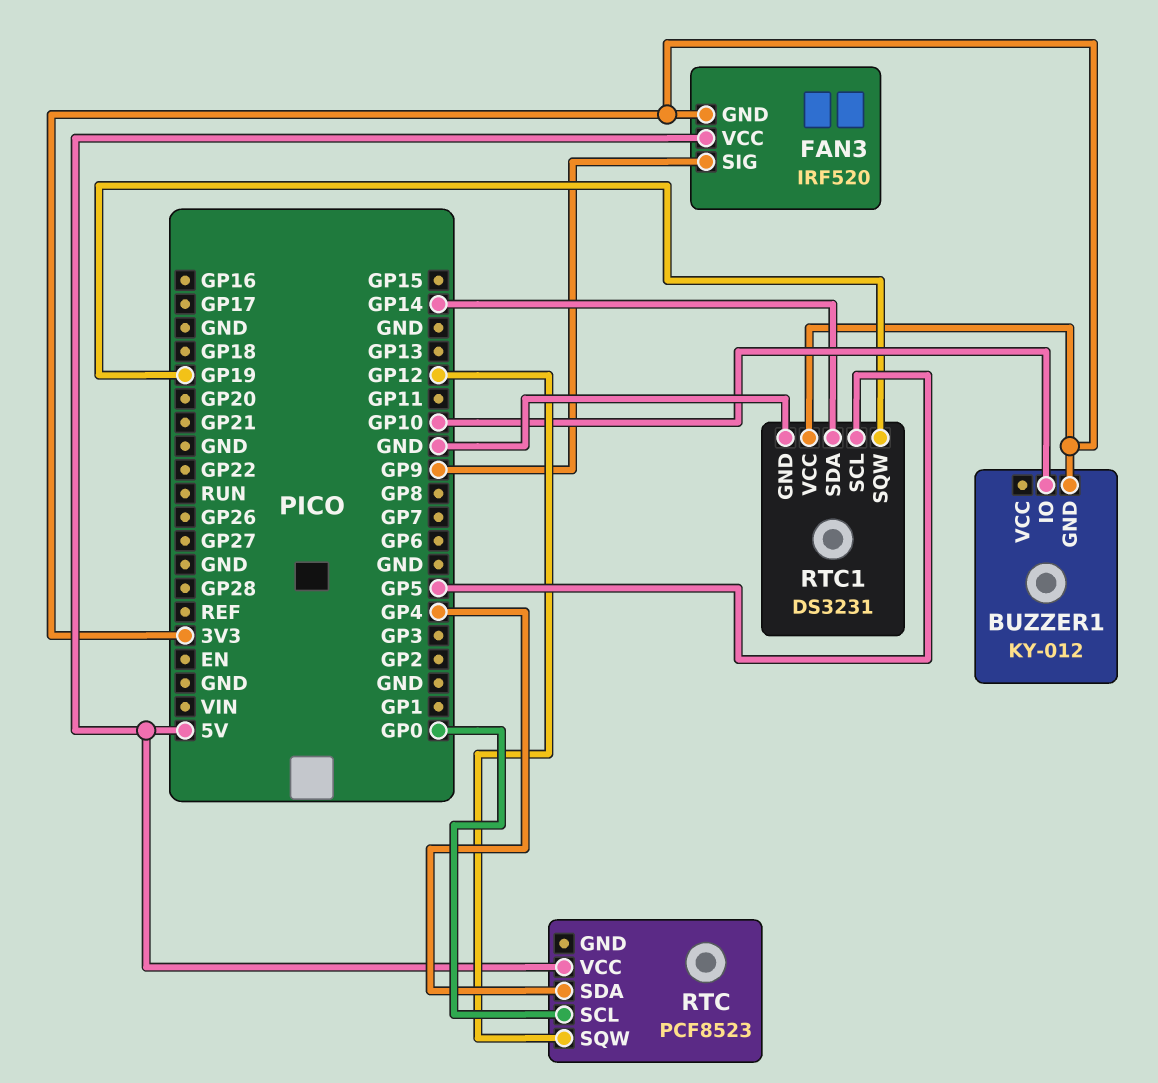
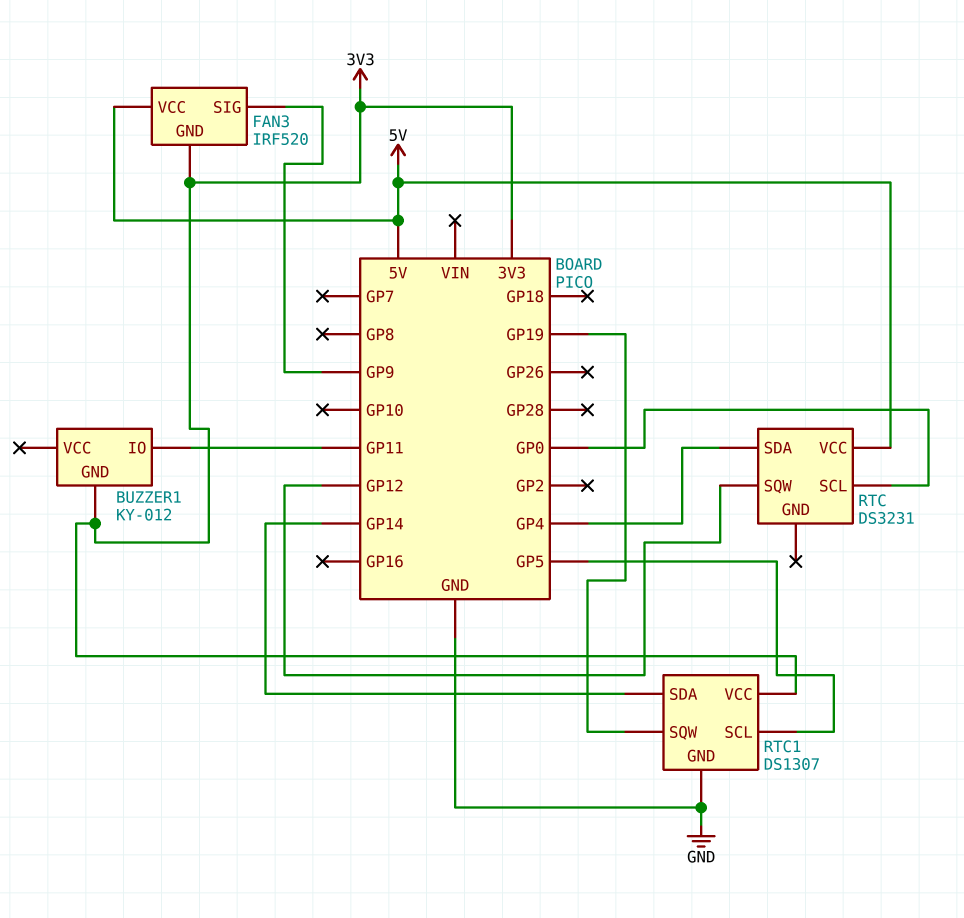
BUZZER1 pin IO: GP10 -> GP11
RTC: PCF8523 -> DS3231
RTC1: DS3231 -> DS1307

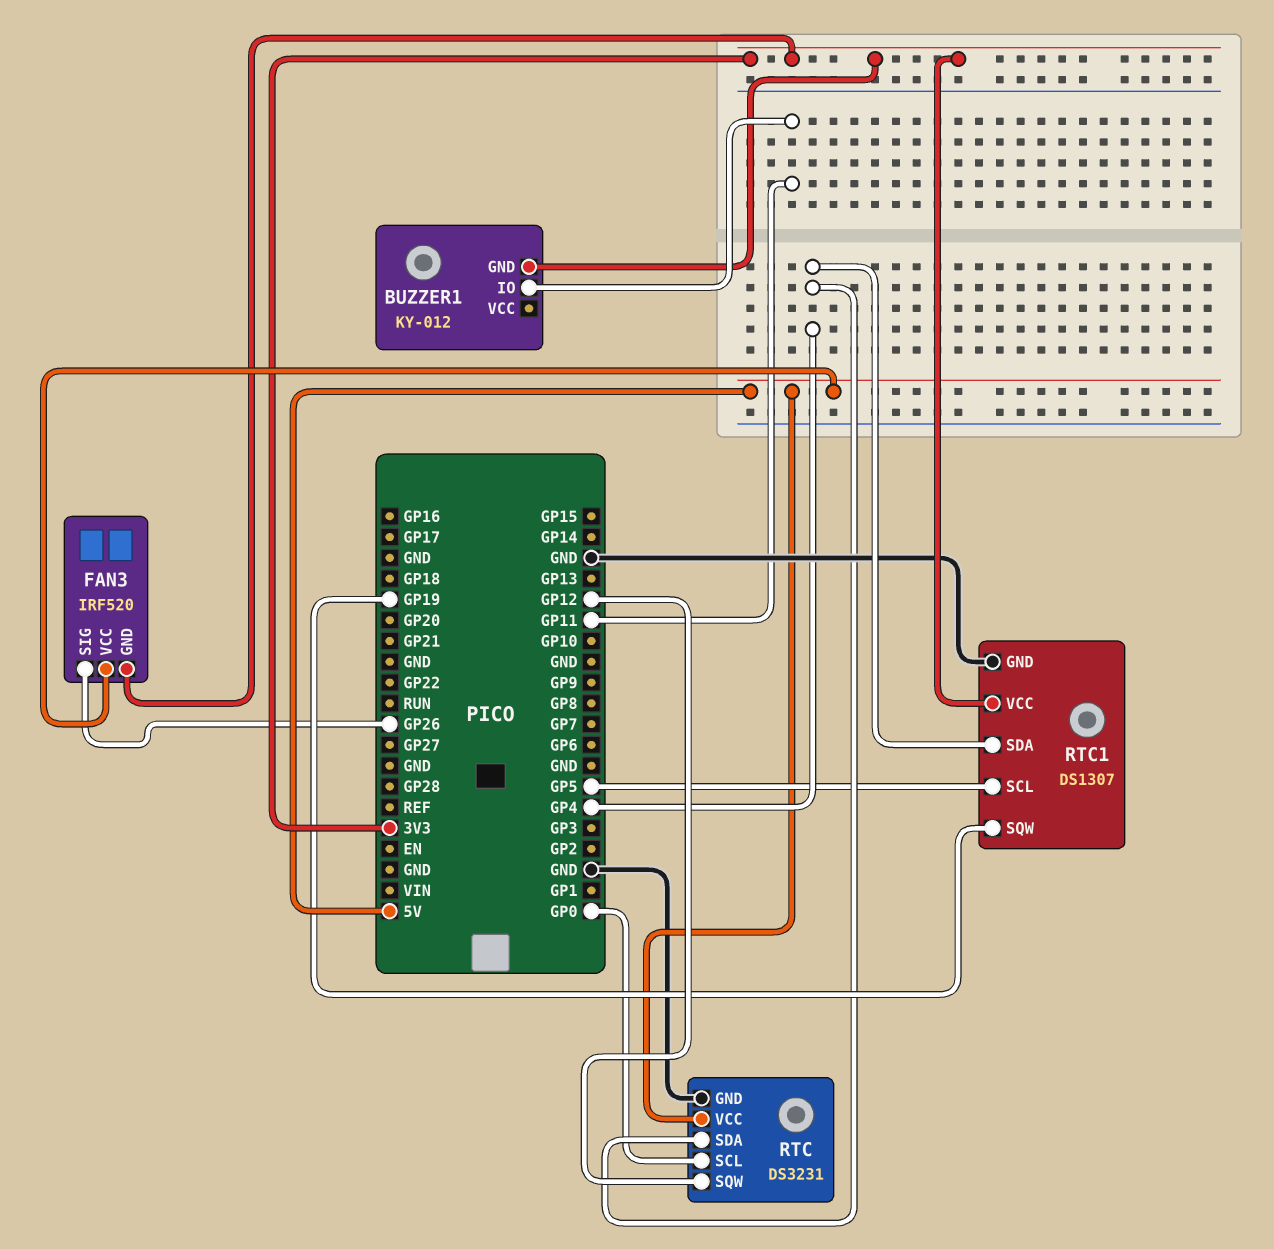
FAN3 pin SIG: GP9 -> GP26
RTC pin GND: none -> GND
RTC1 pin SDA: GP14 -> GP4

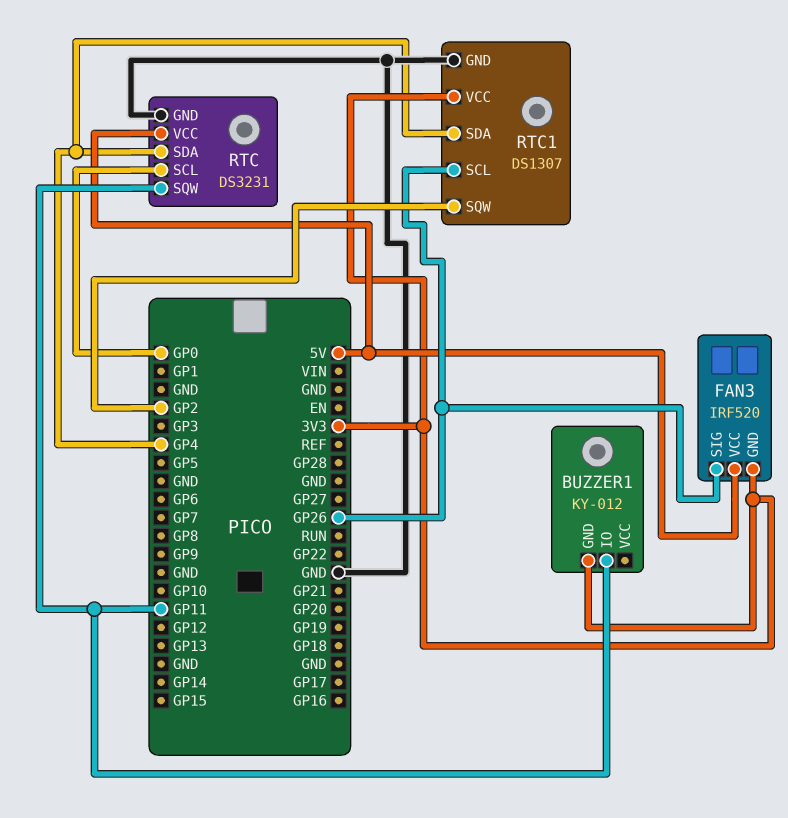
RTC pin SQW: GP12 -> GP11
RTC1 pin SCL: GP5 -> GP26
RTC1 pin SQW: GP19 -> GP2

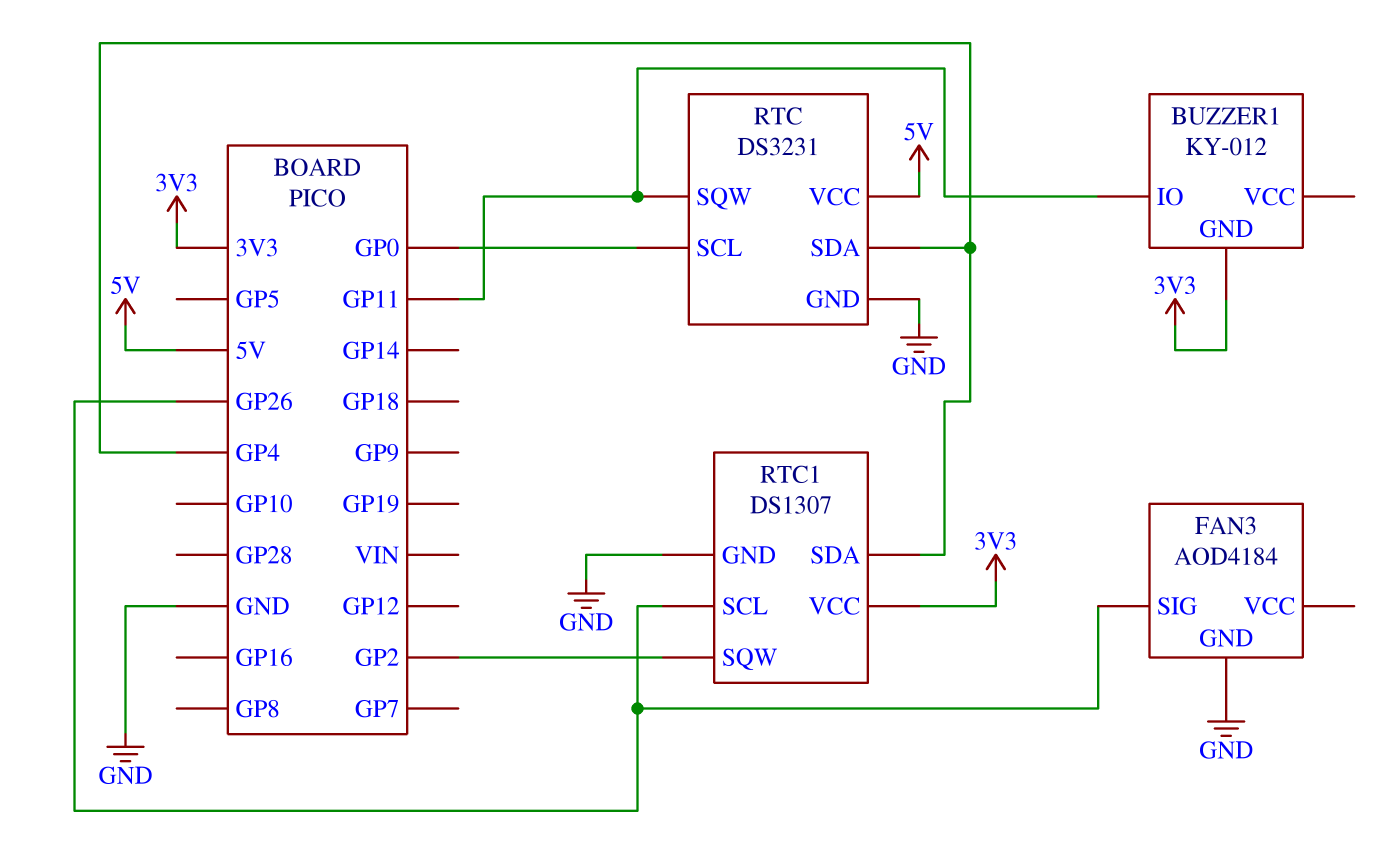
FAN3: IRF520 -> AOD4184
FAN3 pin GND: 3V3 -> GND
FAN3 pin VCC: 5V -> none

